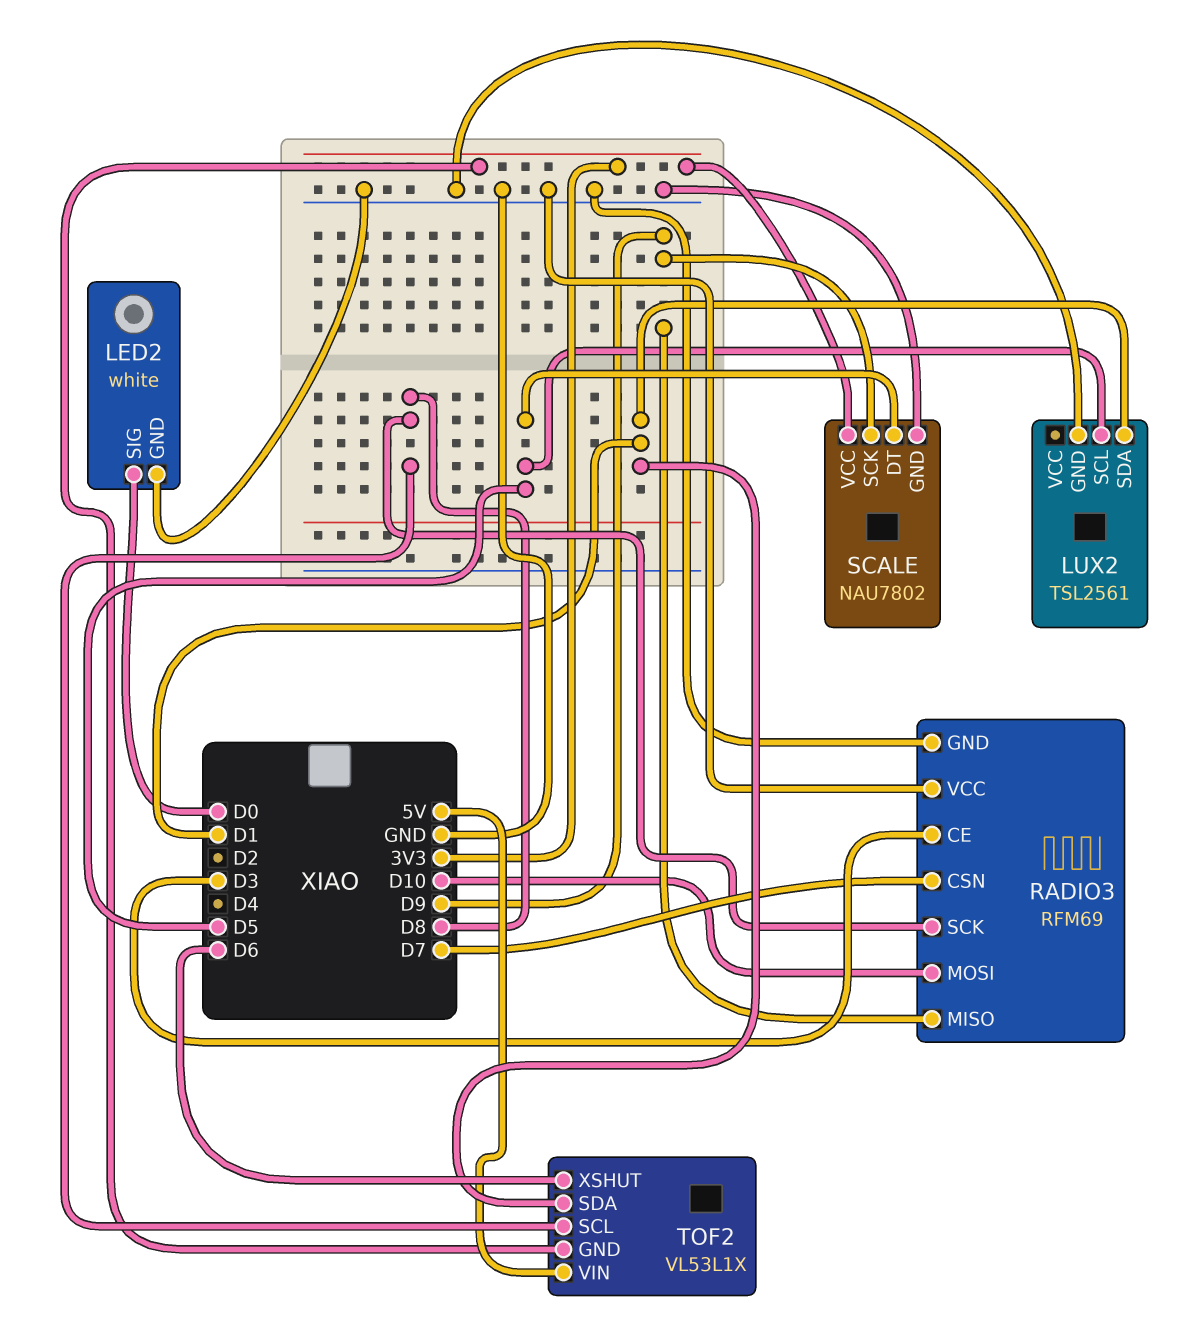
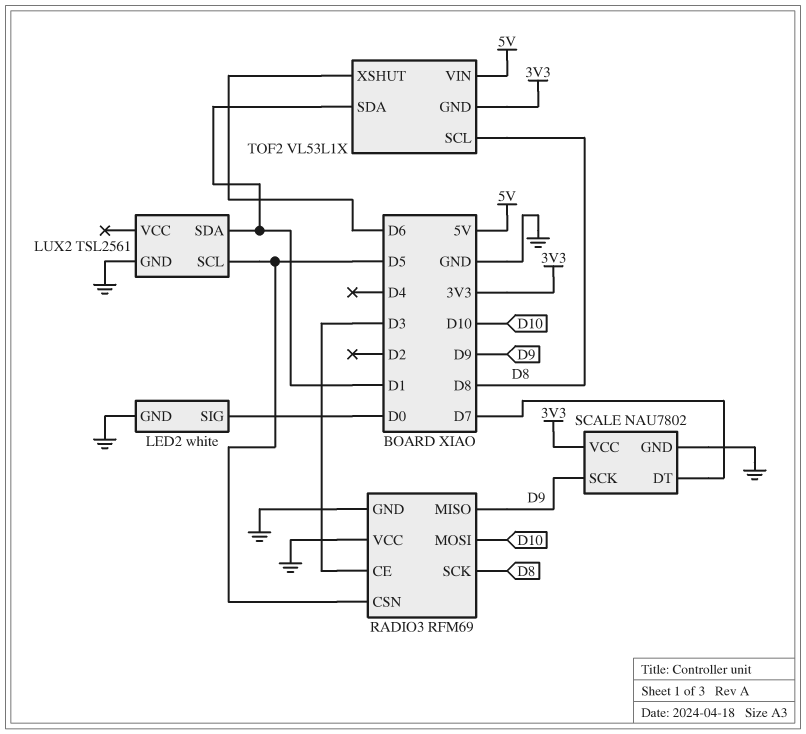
RADIO3 pin CSN: D7 -> D5
SCALE pin DT: D5 -> D7

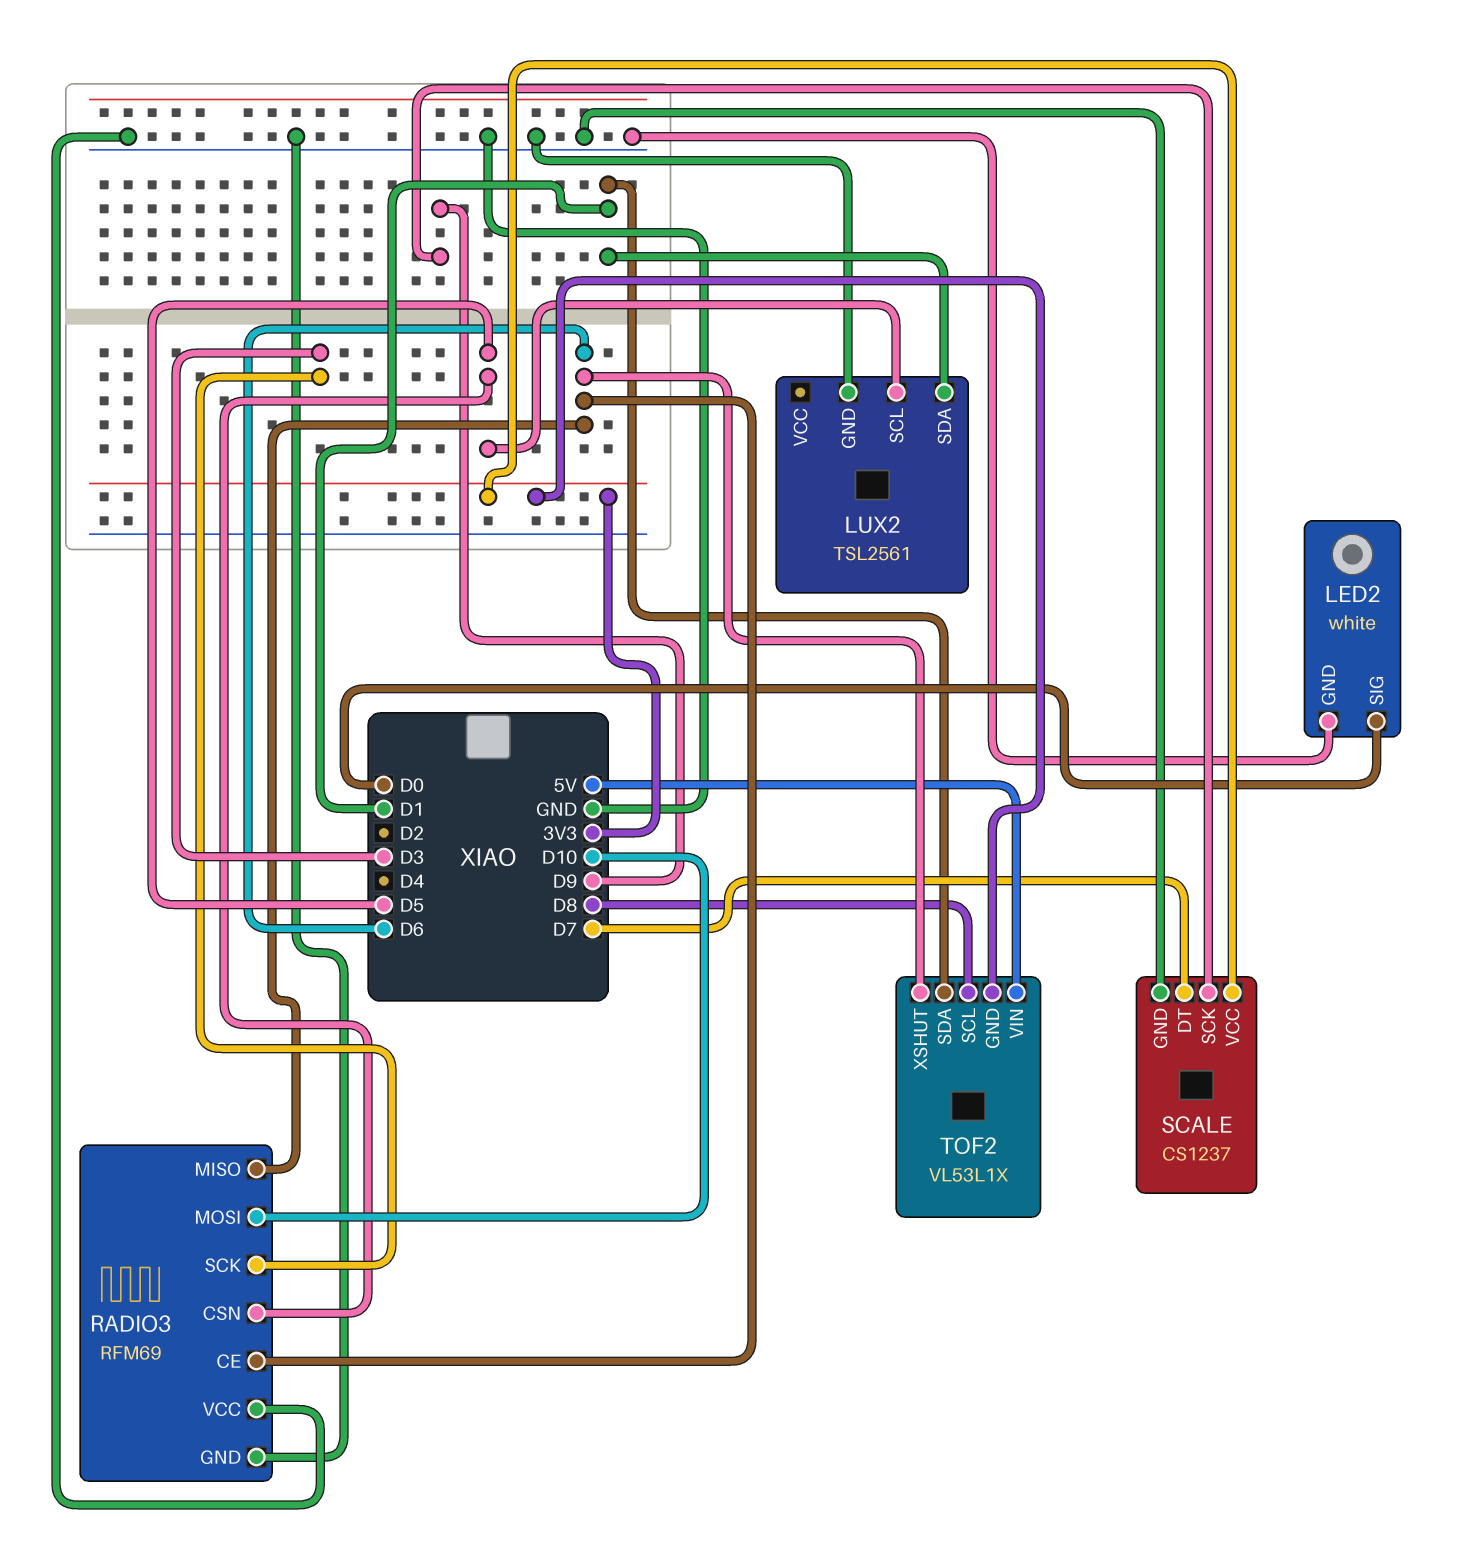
RADIO3 pin CE: D3 -> D6
RADIO3 pin MISO: D9 -> D6
RADIO3 pin SCK: D8 -> D3
SCALE: NAU7802 -> CS1237

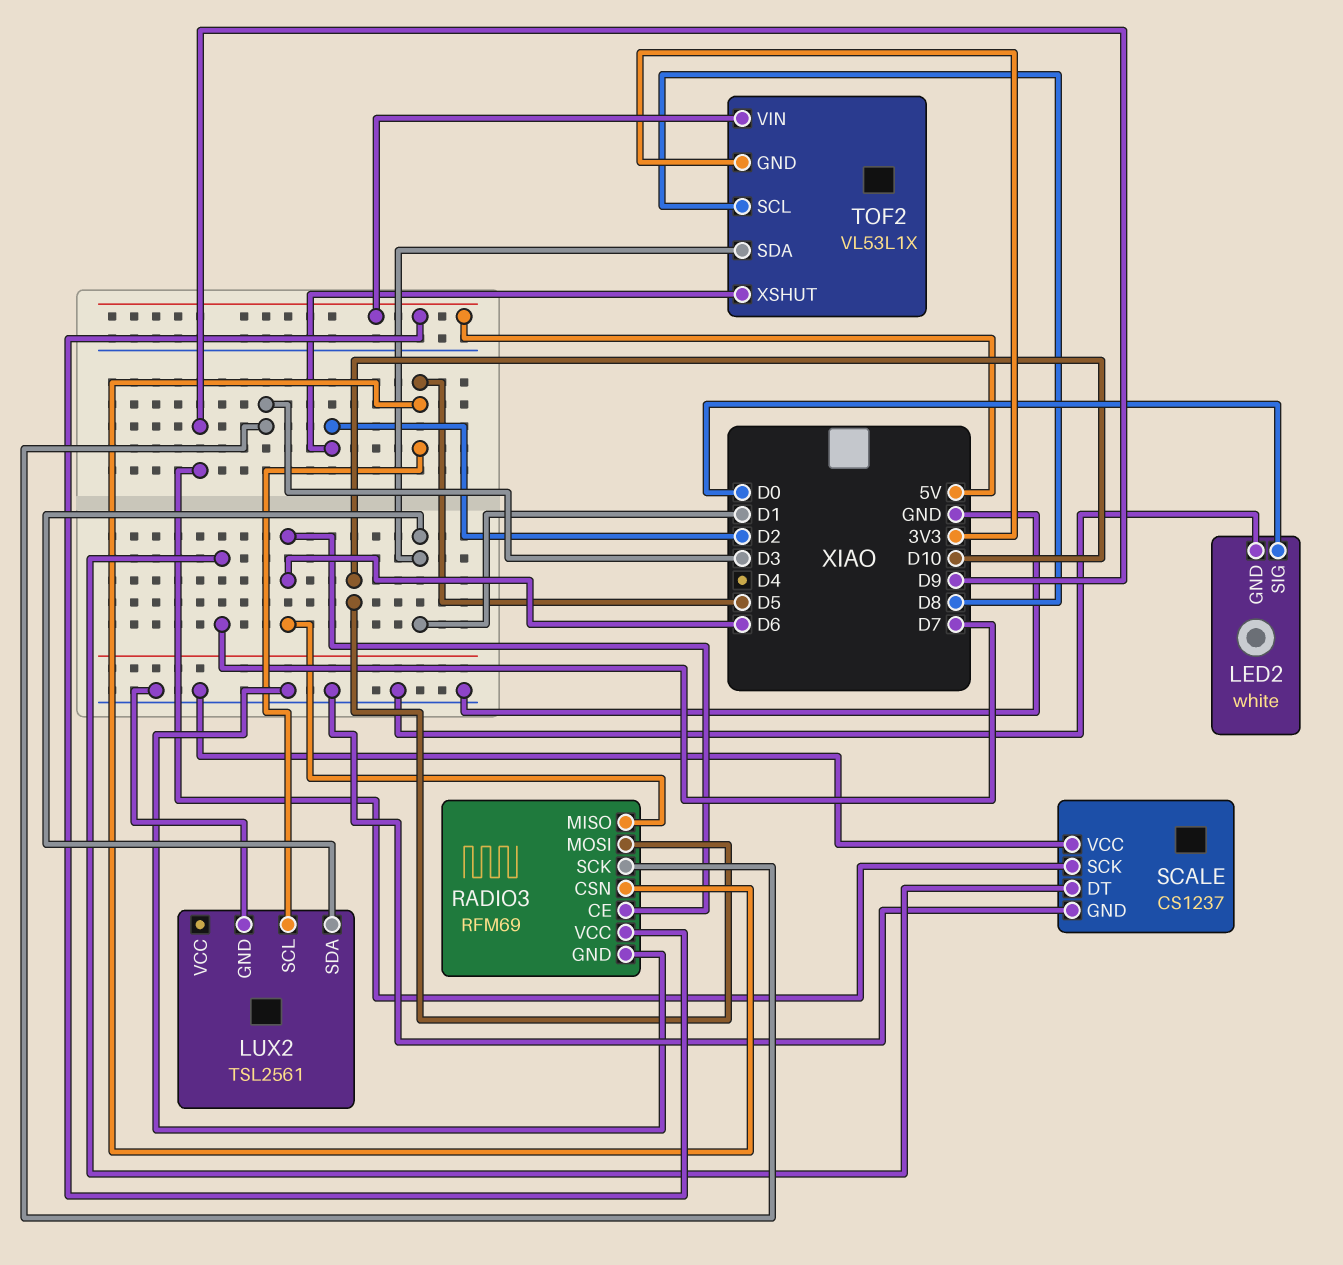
RADIO3 pin VCC: GND -> 5V
SCALE pin VCC: 3V3 -> GND
TOF2 pin XSHUT: D6 -> D2

